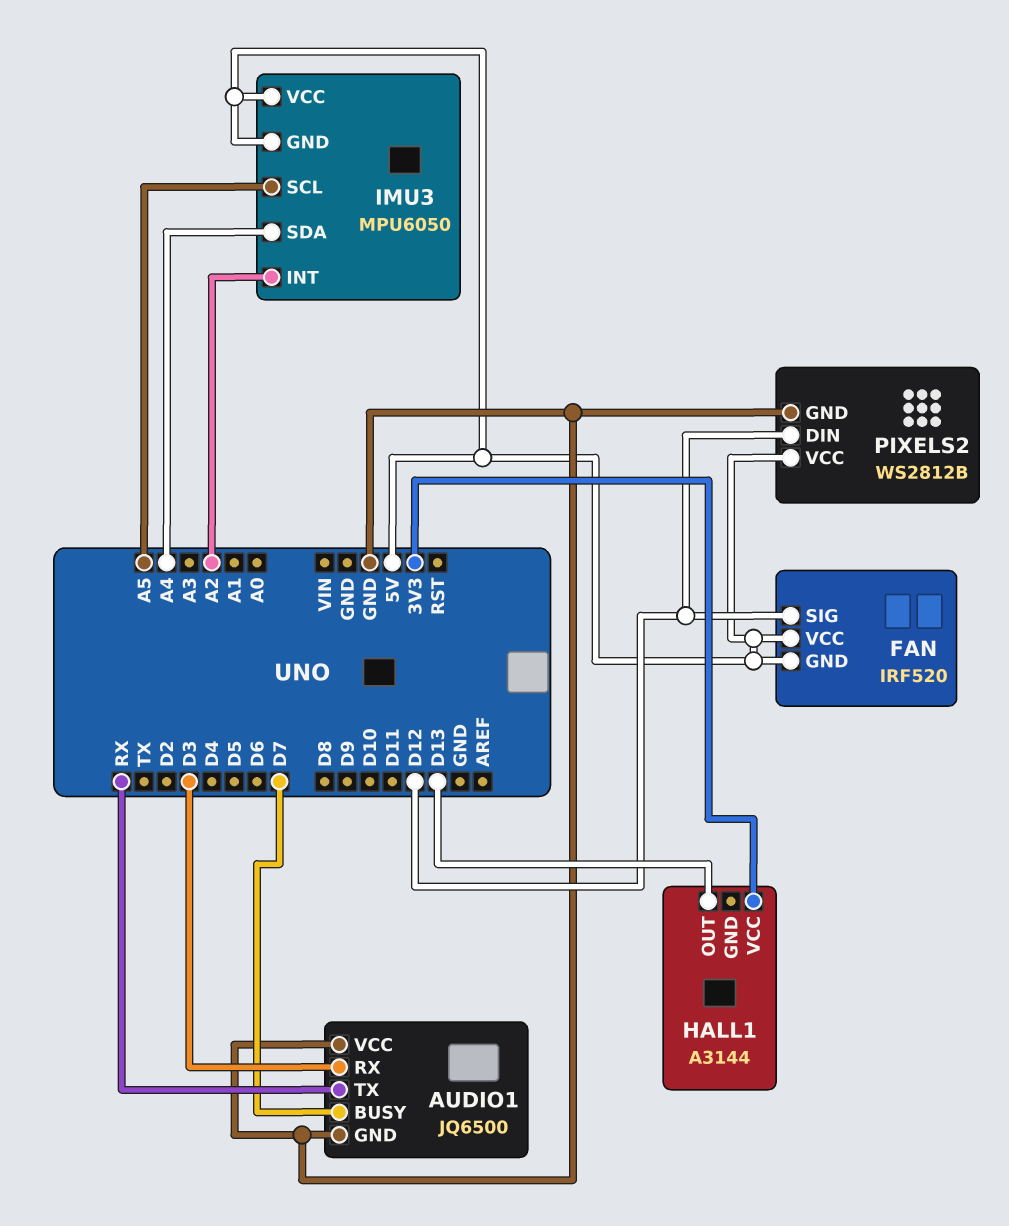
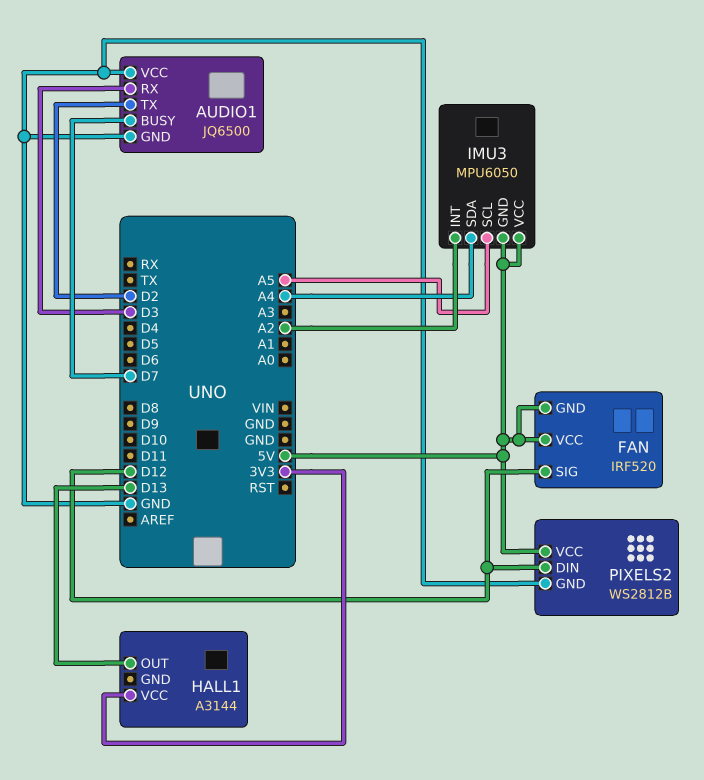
AUDIO1 pin TX: RX -> D2

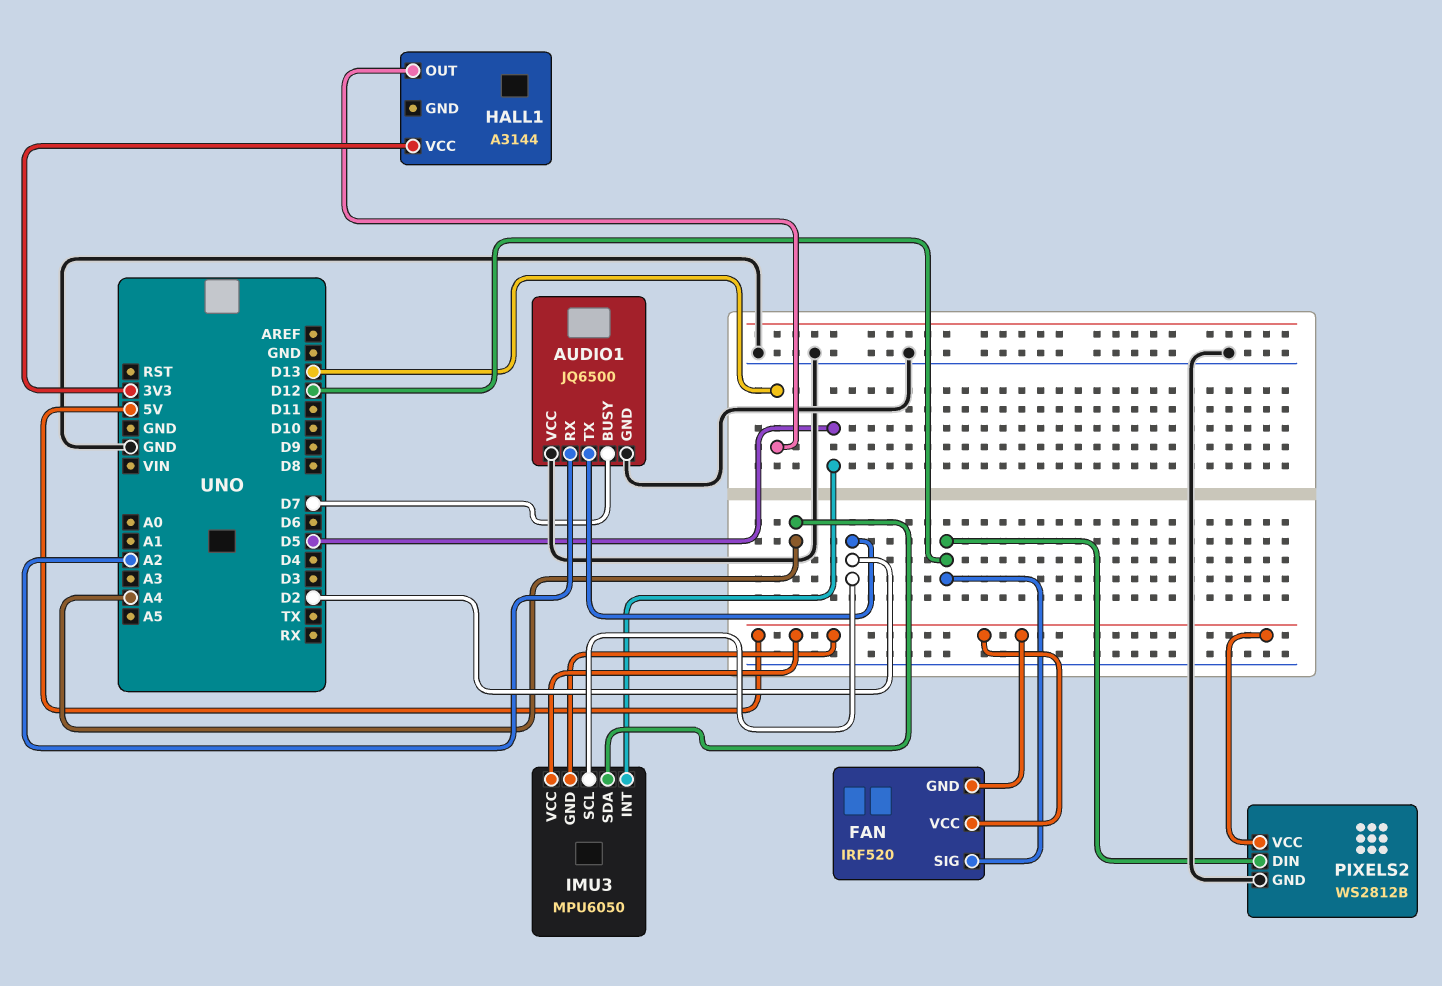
AUDIO1 pin RX: D3 -> A2
IMU3 pin INT: A2 -> D5
IMU3 pin SCL: A5 -> D2

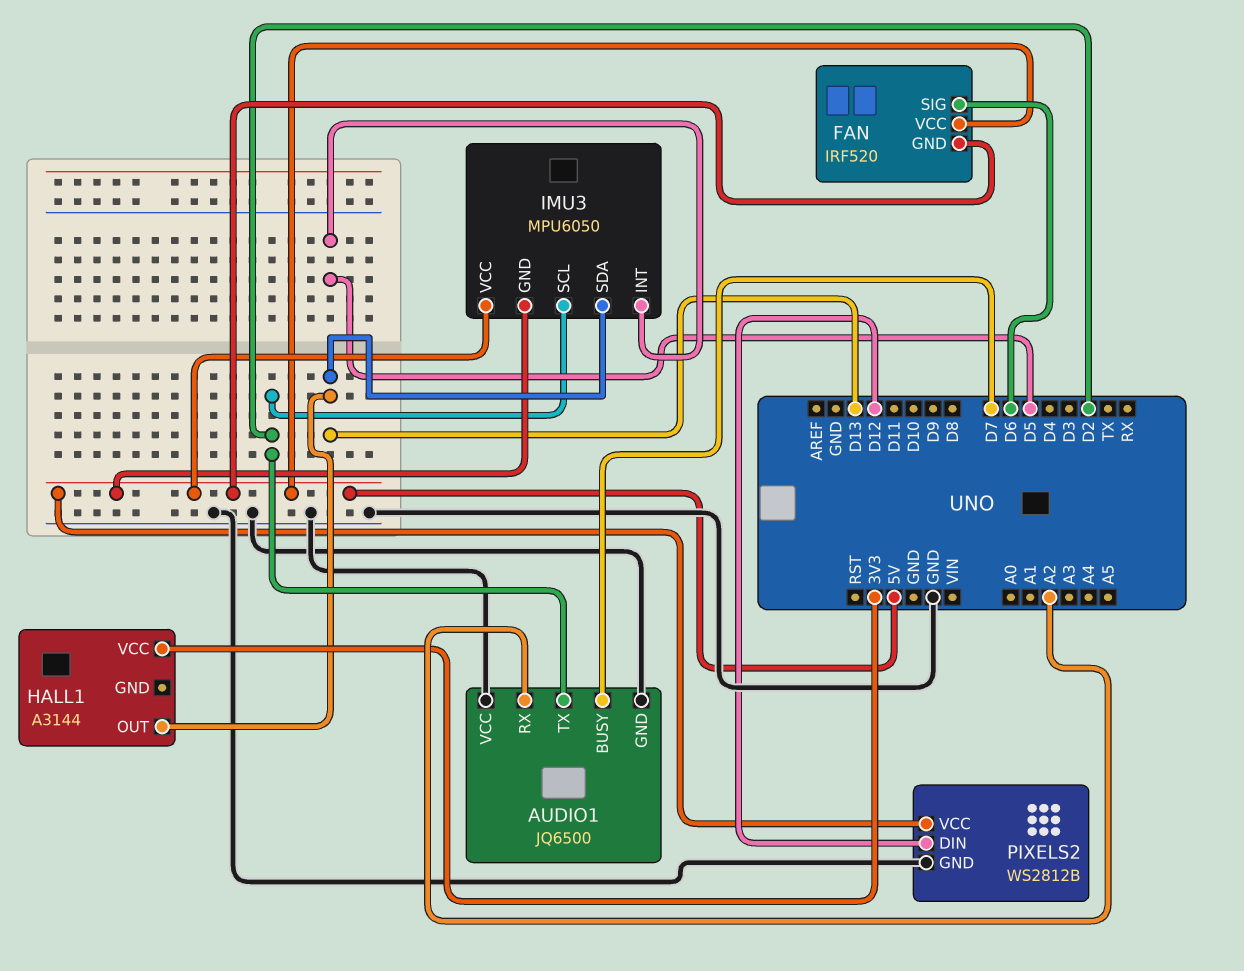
FAN pin SIG: D12 -> D6
IMU3 pin SDA: A4 -> D13

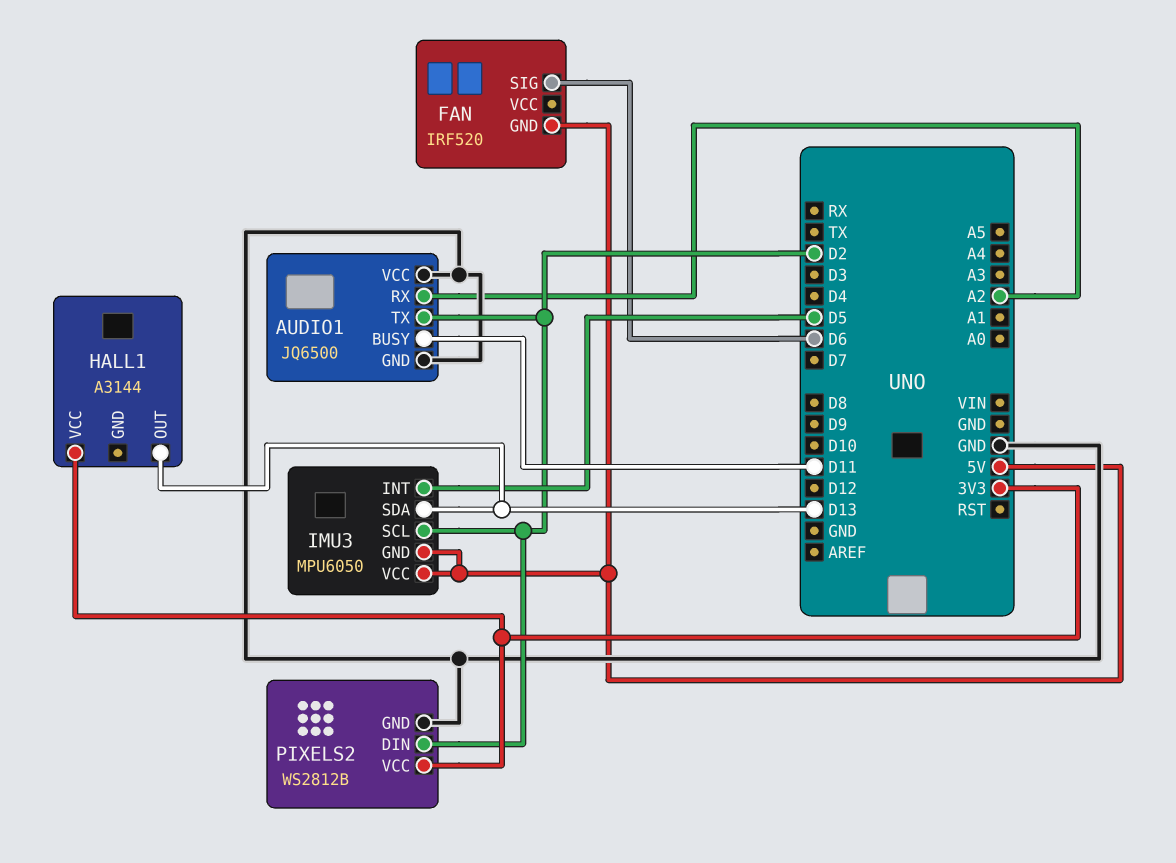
AUDIO1 pin BUSY: D7 -> D11
FAN pin VCC: 5V -> none
PIXELS2 pin DIN: D12 -> D2
PIXELS2 pin VCC: 5V -> 3V3

